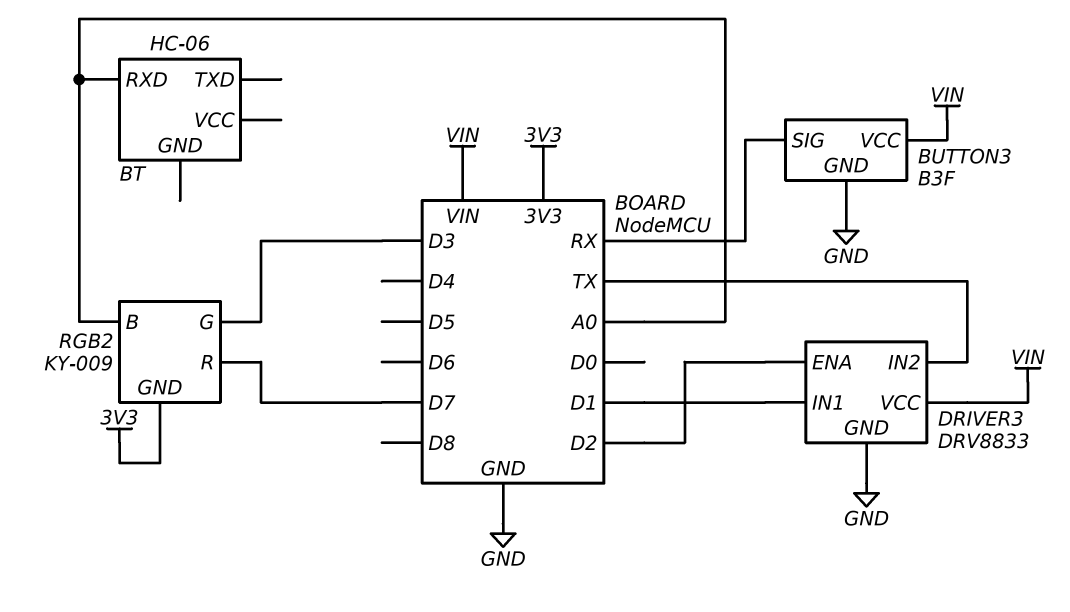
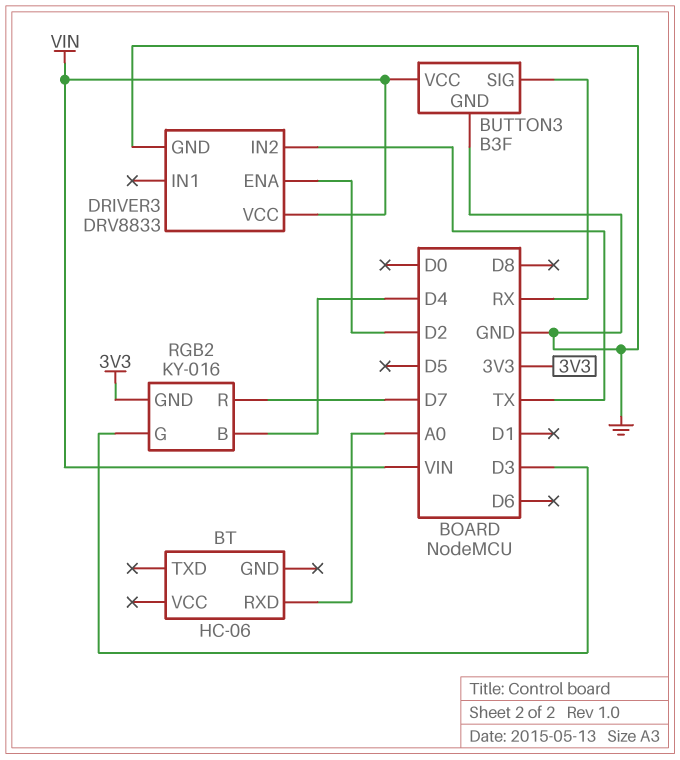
DRIVER3 pin IN1: D1 -> none
RGB2: KY-009 -> KY-016
RGB2 pin B: A0 -> D4

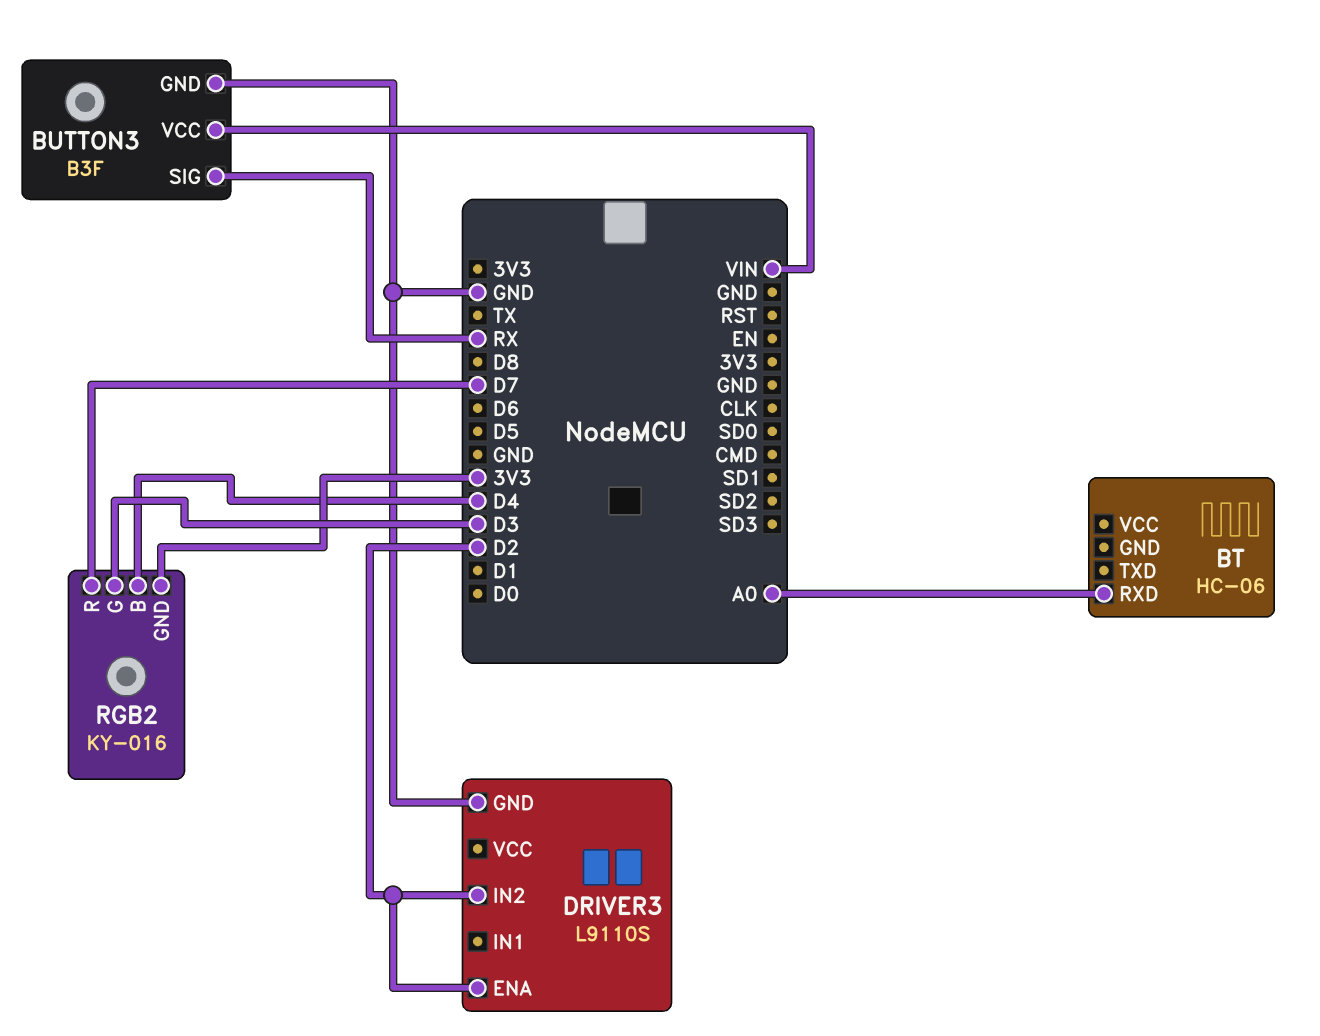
DRIVER3: DRV8833 -> L9110S
DRIVER3 pin IN2: TX -> D2
DRIVER3 pin VCC: VIN -> none

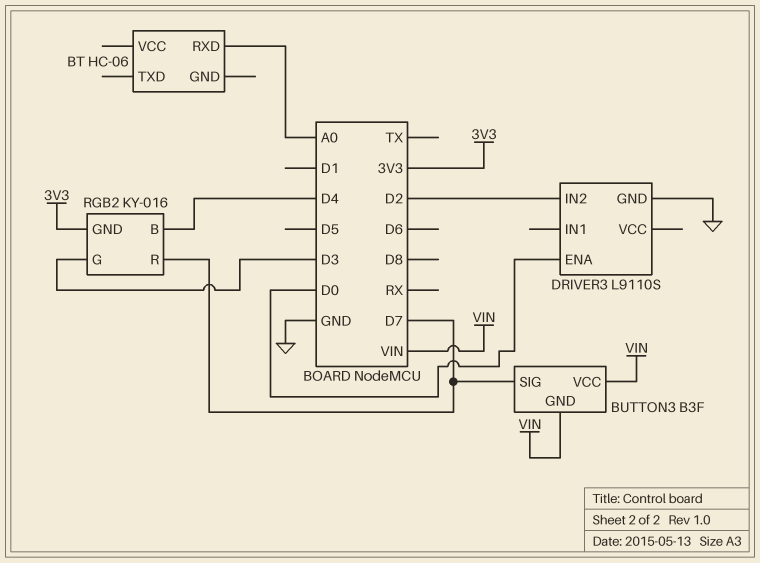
BUTTON3 pin GND: GND -> VIN
BUTTON3 pin SIG: RX -> D7
DRIVER3 pin ENA: D2 -> D0

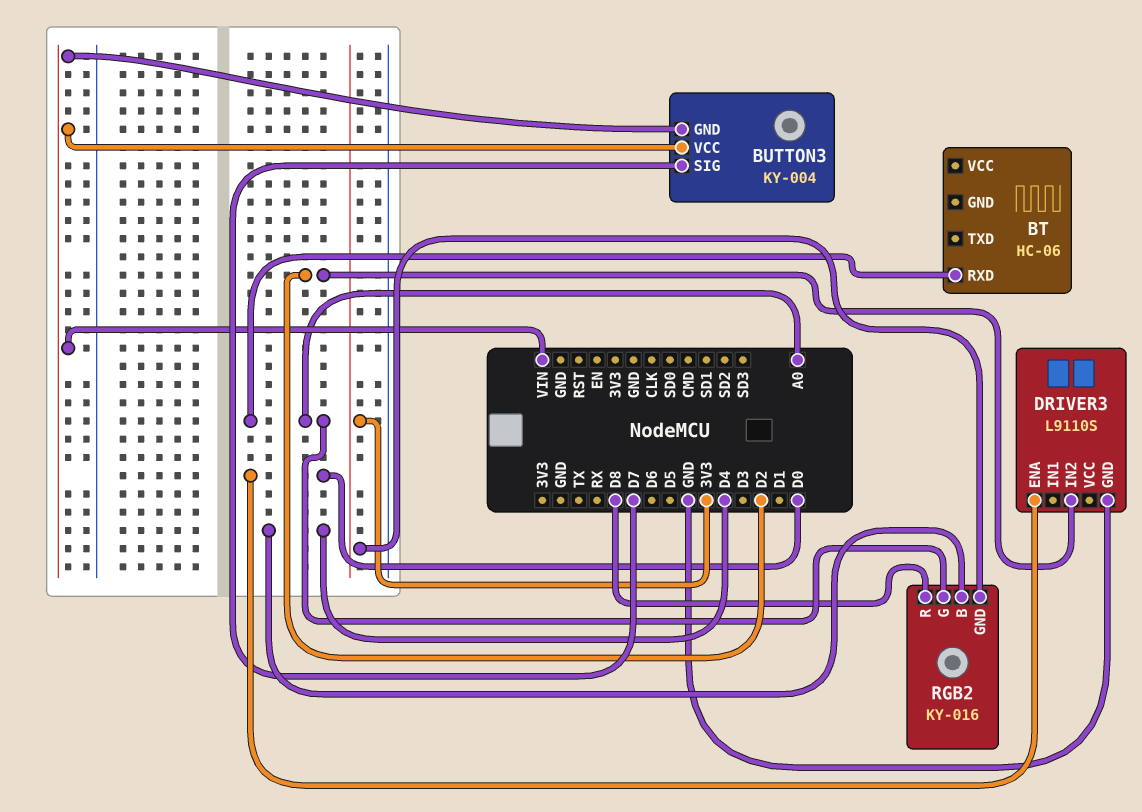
BUTTON3: B3F -> KY-004
RGB2 pin G: D3 -> A0
RGB2 pin R: D7 -> D8

